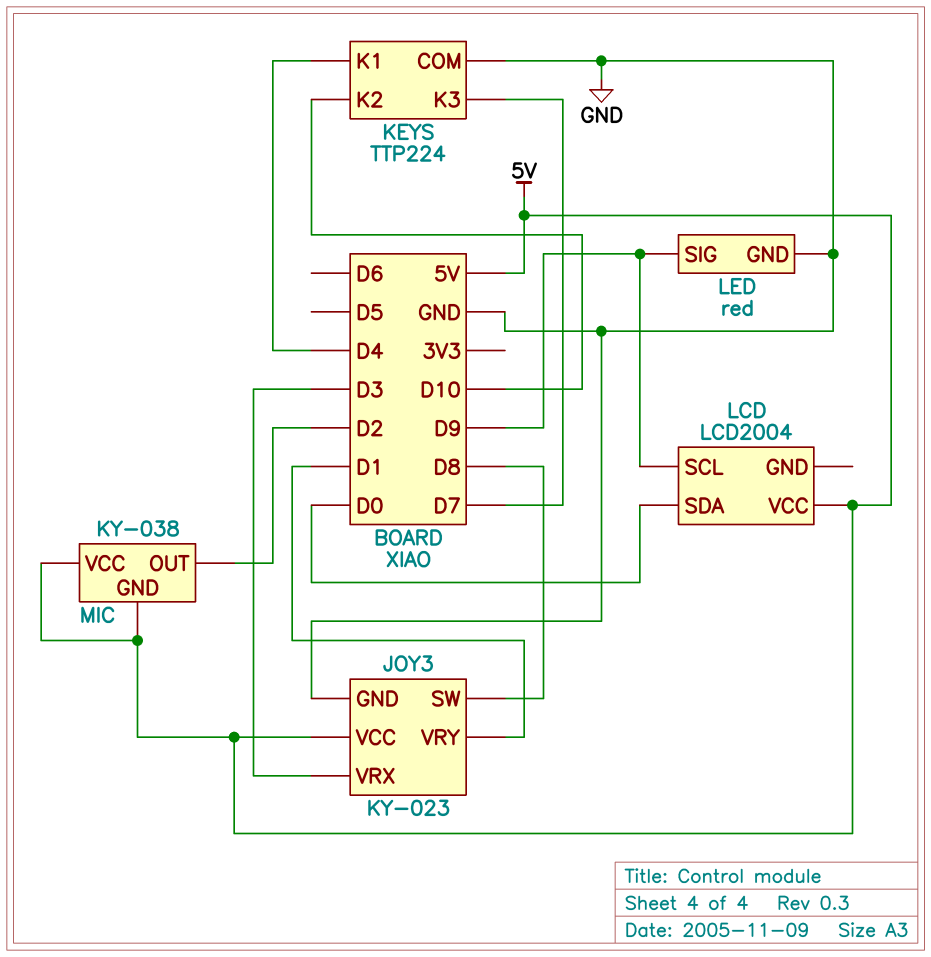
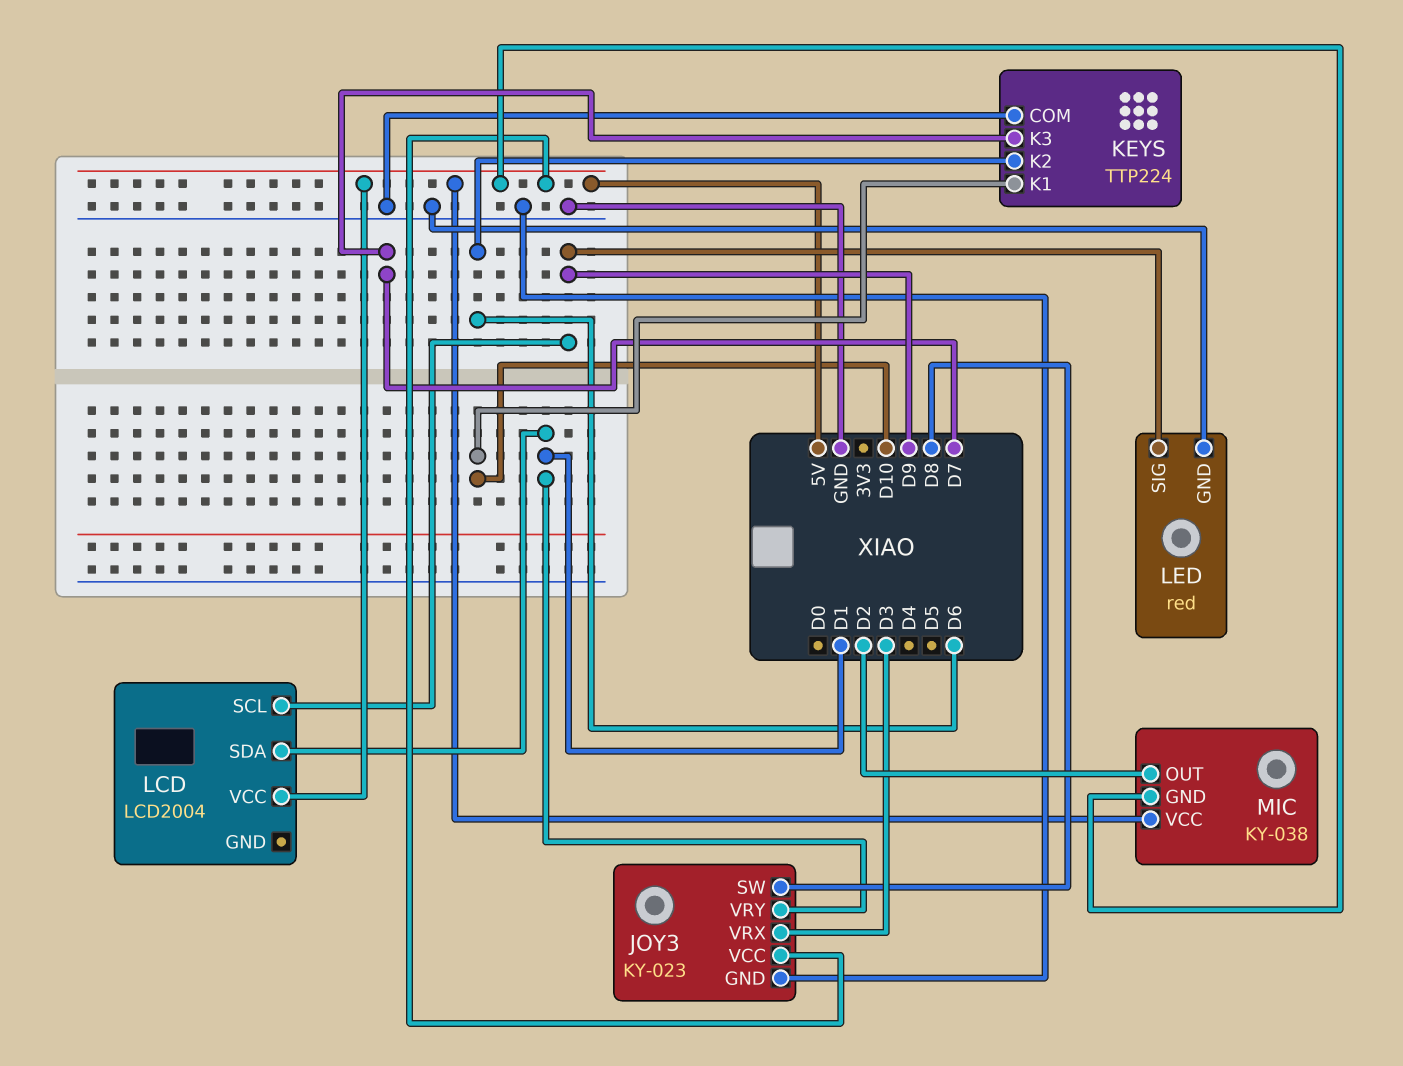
KEYS pin K1: D4 -> D10
KEYS pin K2: D10 -> D6
LCD pin SDA: D0 -> D1

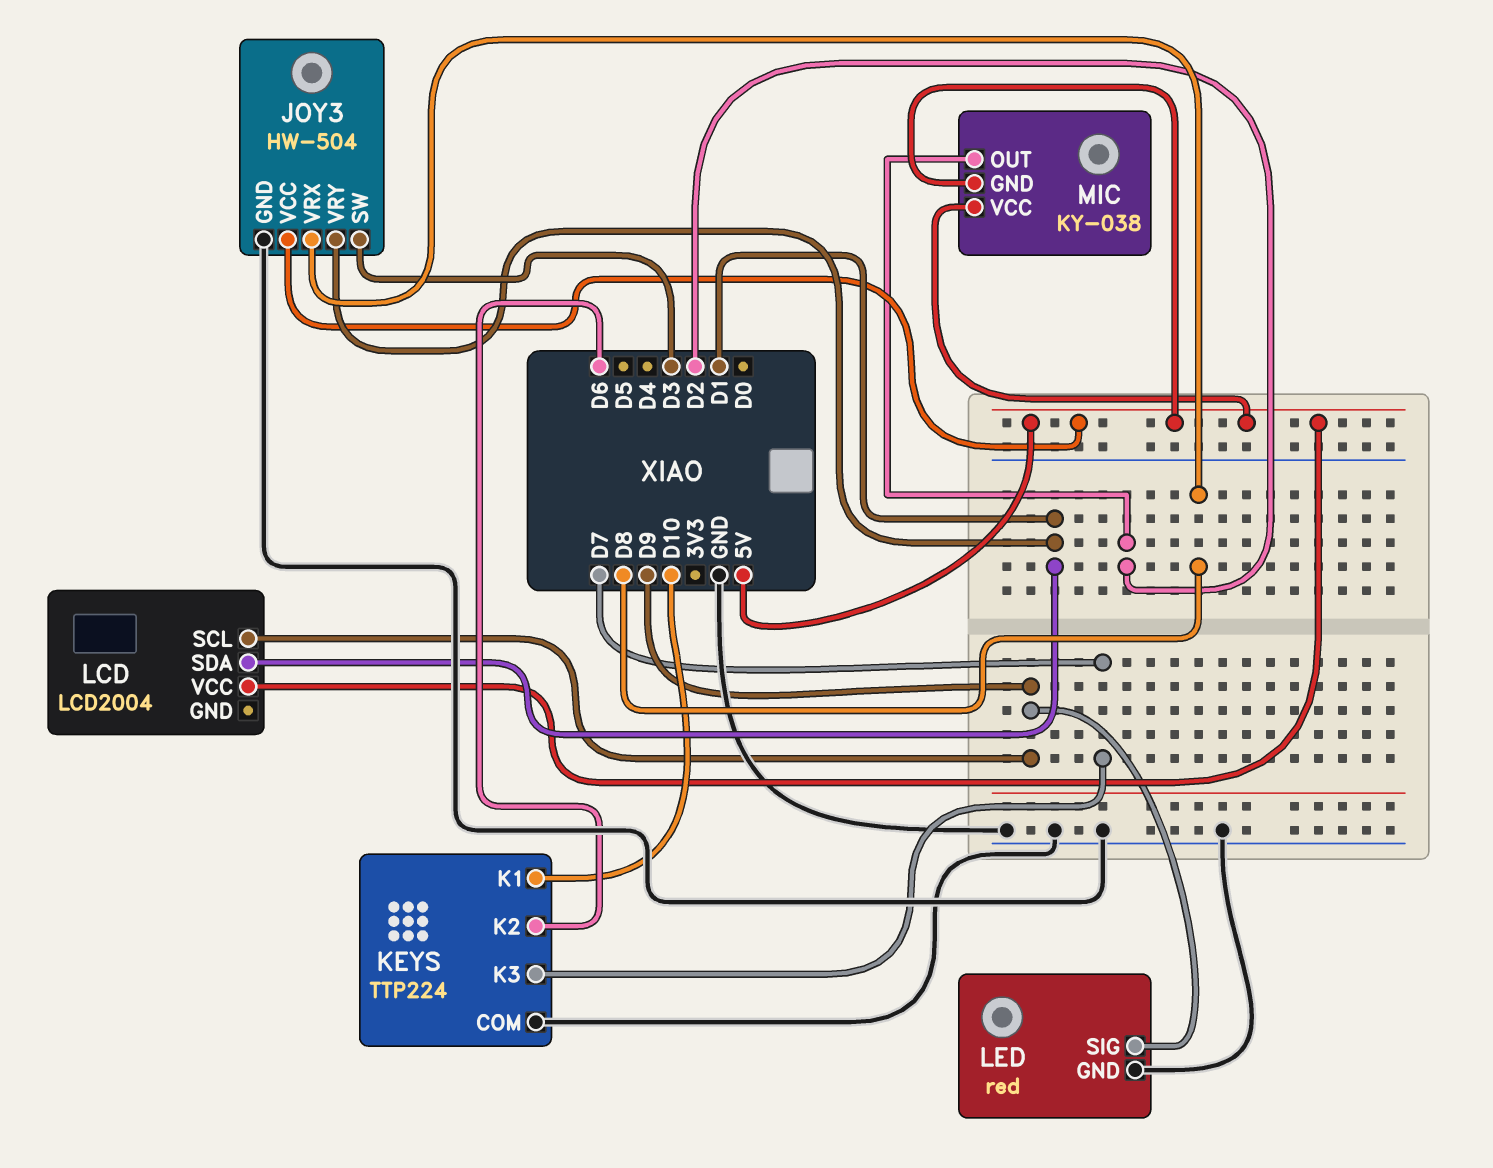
JOY3: KY-023 -> HW-504
JOY3 pin SW: D8 -> D3
JOY3 pin VRX: D3 -> D8

